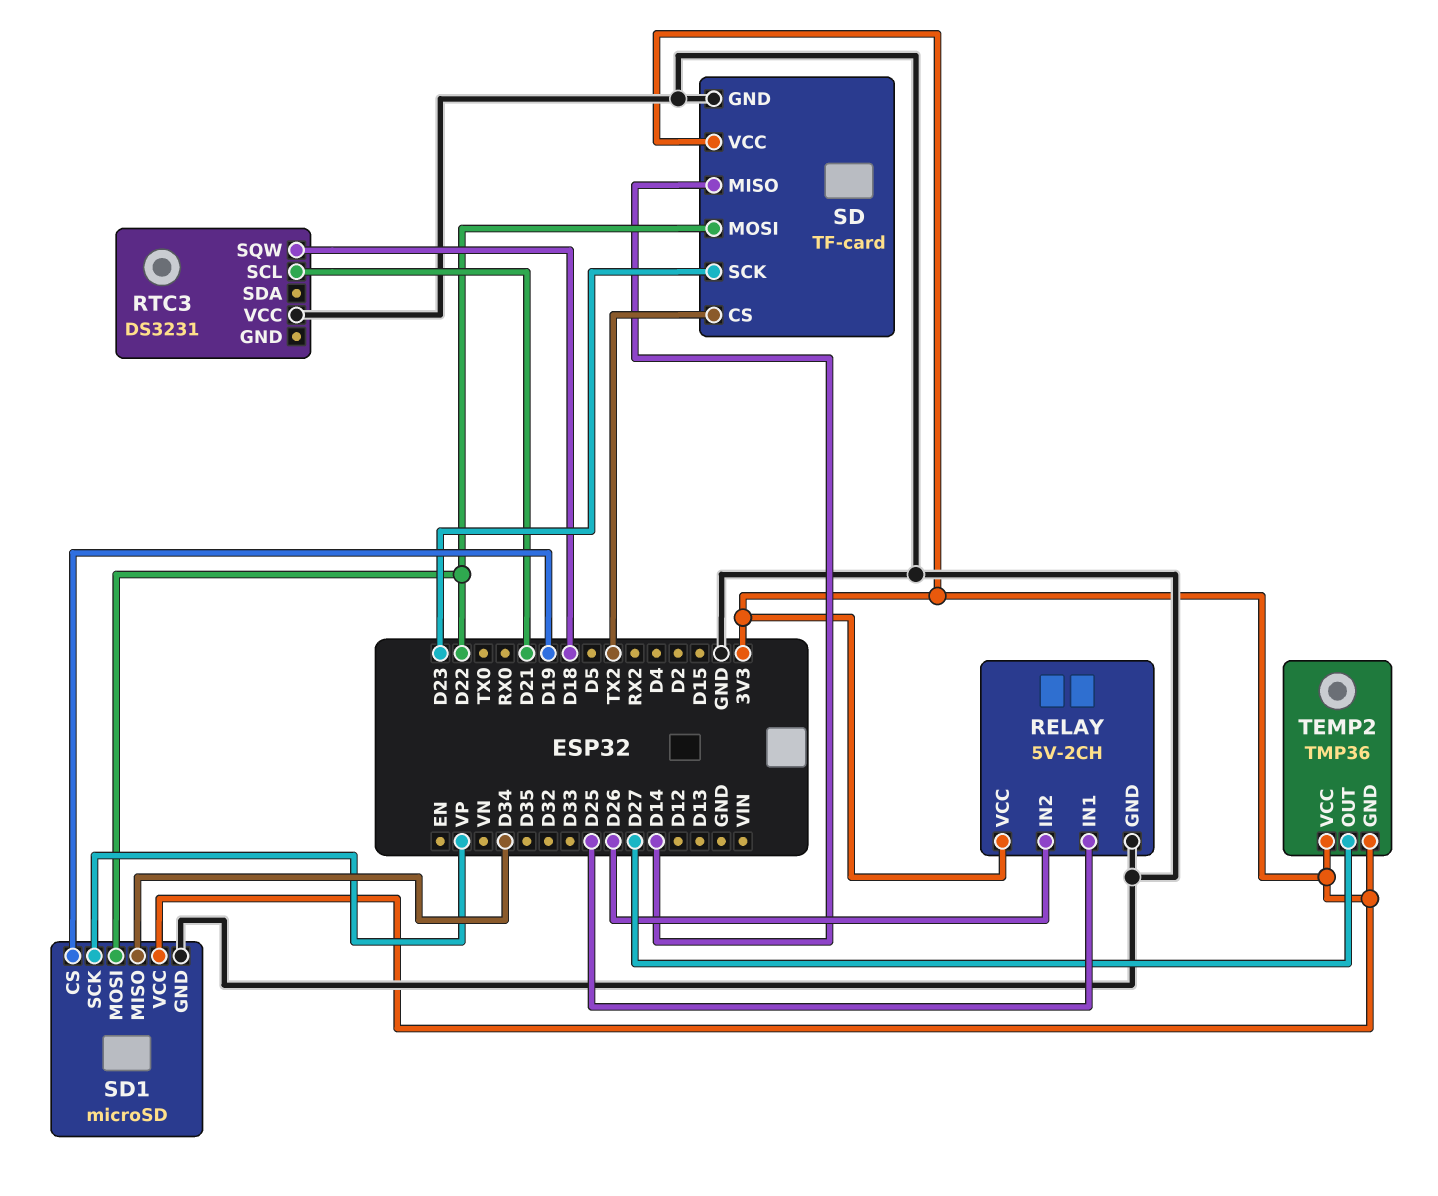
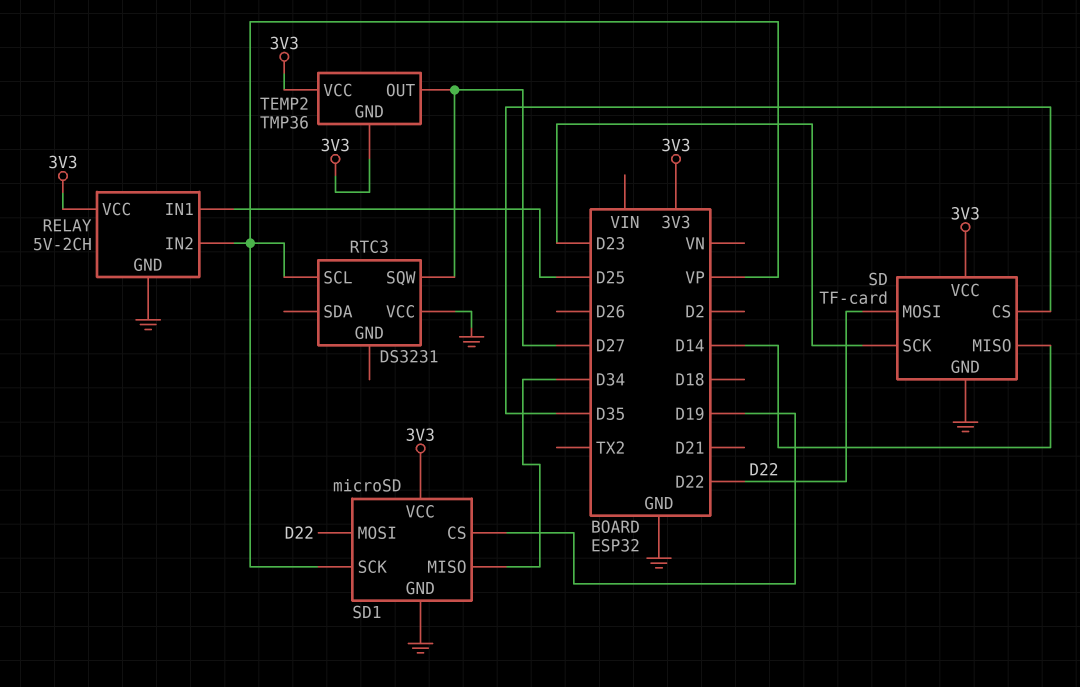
RELAY pin IN2: D26 -> VP
RTC3 pin SCL: D21 -> VP
RTC3 pin SQW: D18 -> D27
SD pin CS: TX2 -> D35

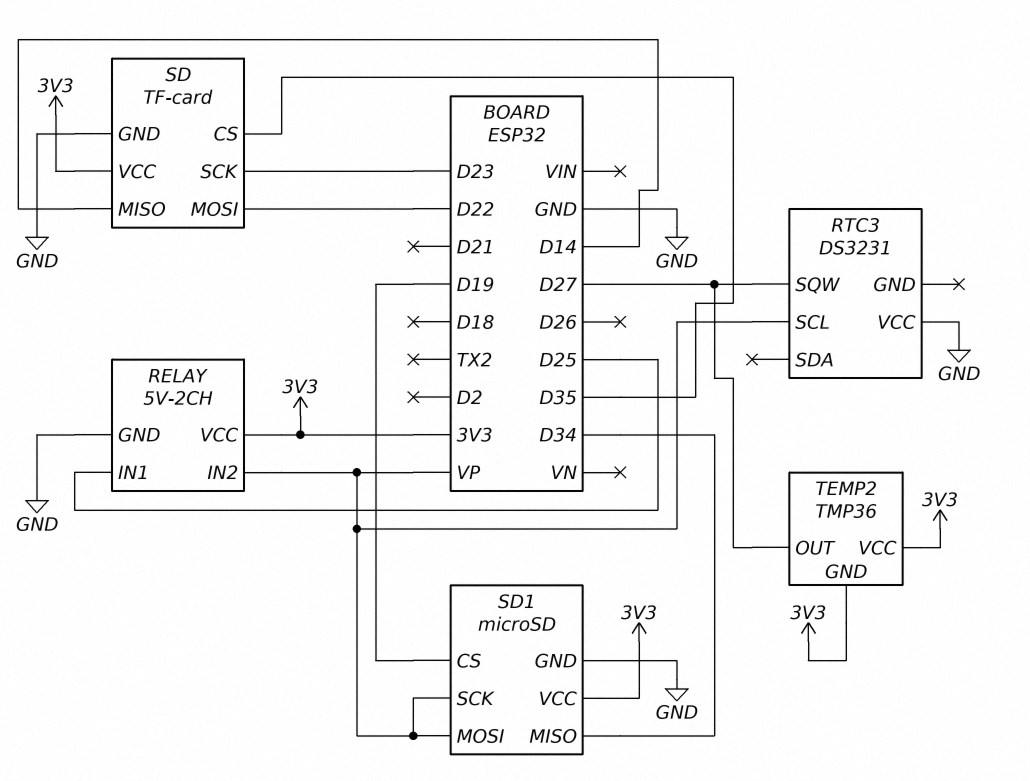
SD1 pin MOSI: D22 -> VP

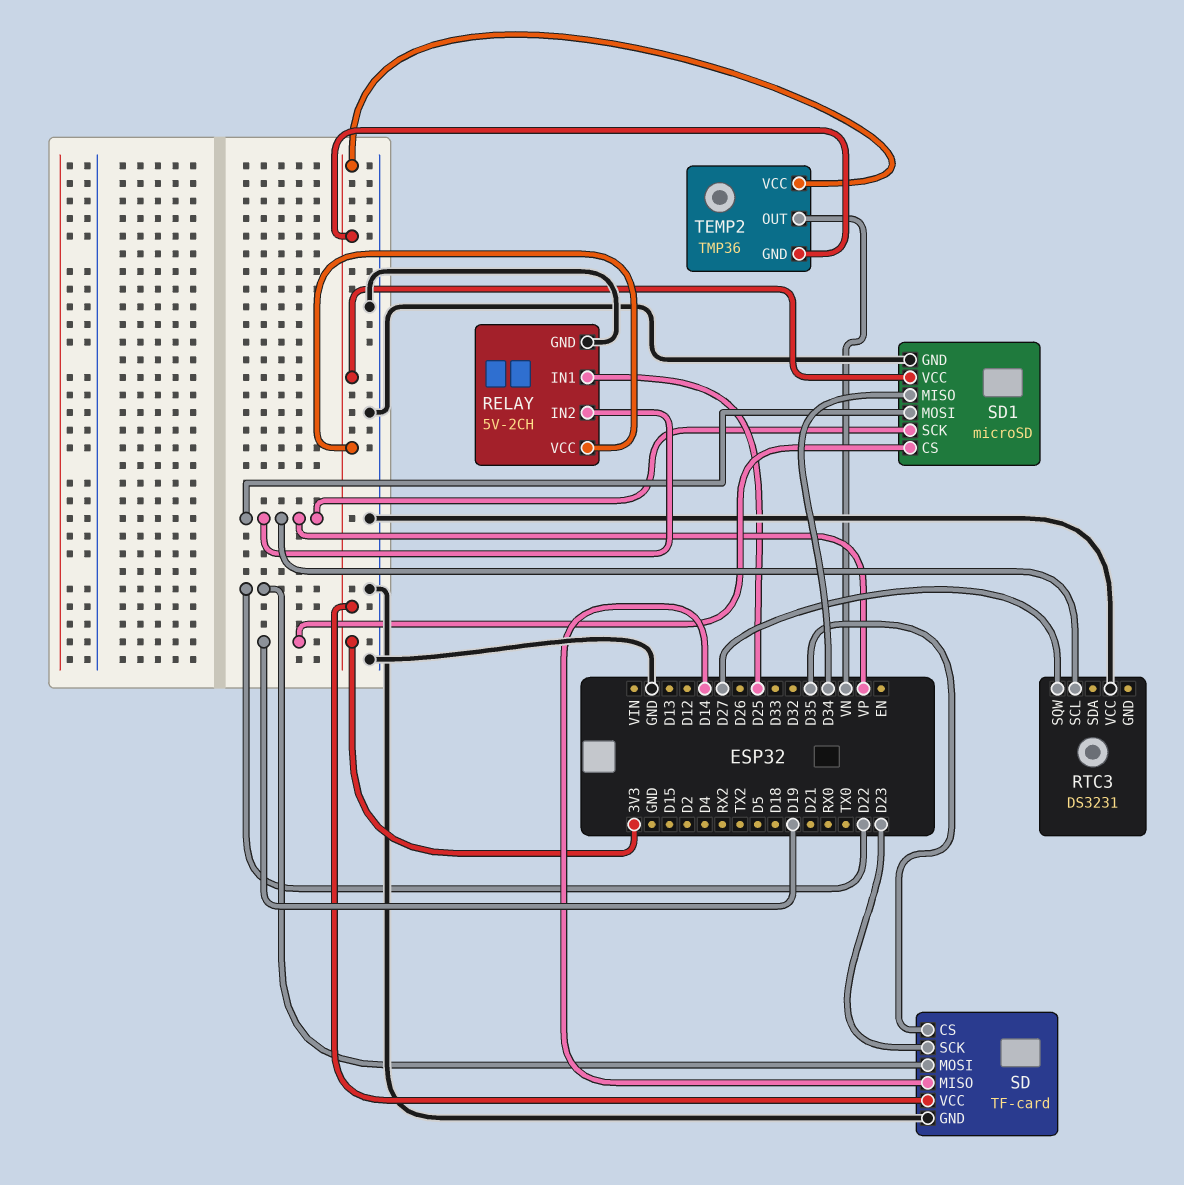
TEMP2 pin OUT: D27 -> VN

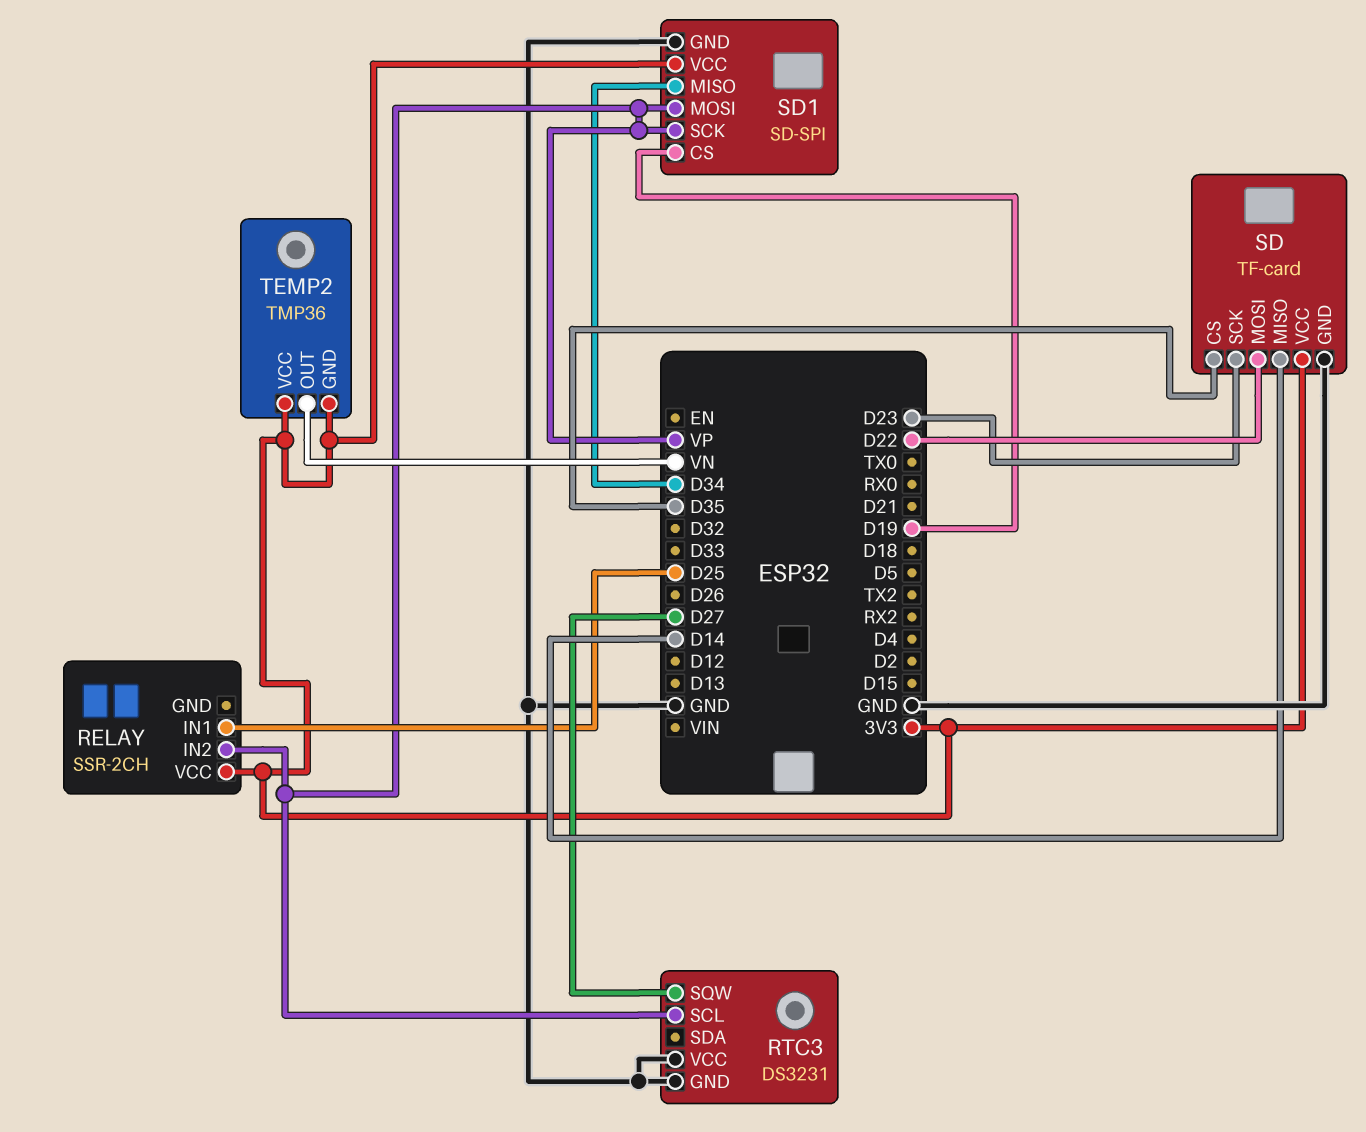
RELAY: 5V-2CH -> SSR-2CH
RELAY pin GND: GND -> none
RTC3 pin GND: none -> GND
SD1: microSD -> SD-SPI

